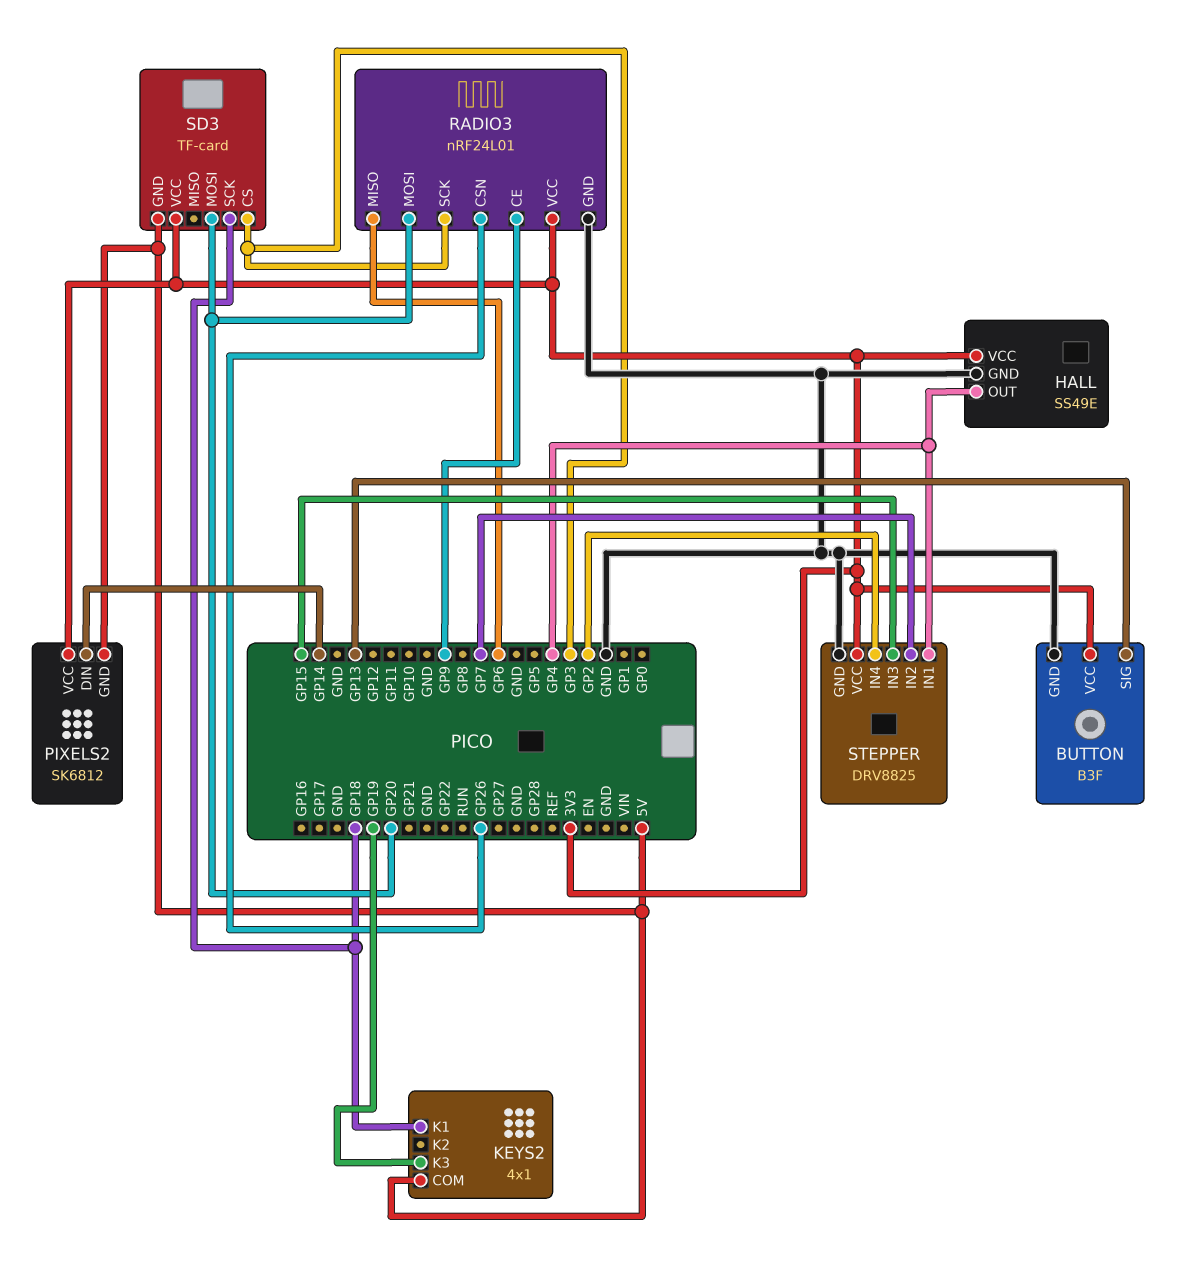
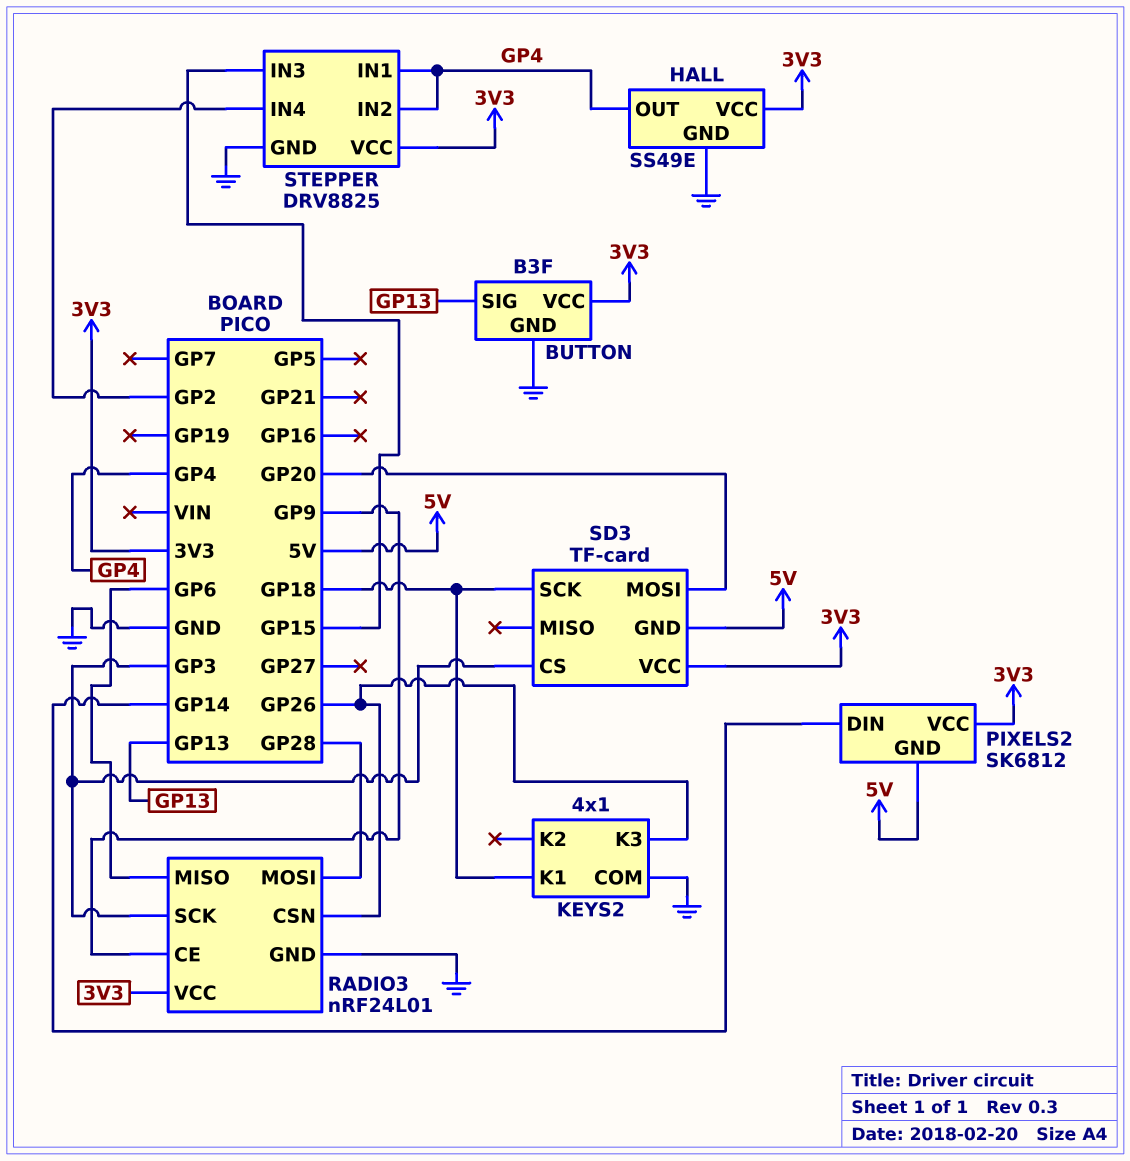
KEYS2 pin COM: 5V -> GND
KEYS2 pin K3: GP19 -> GP26
RADIO3 pin MOSI: GP20 -> GP28
STEPPER pin IN2: GP7 -> GP4

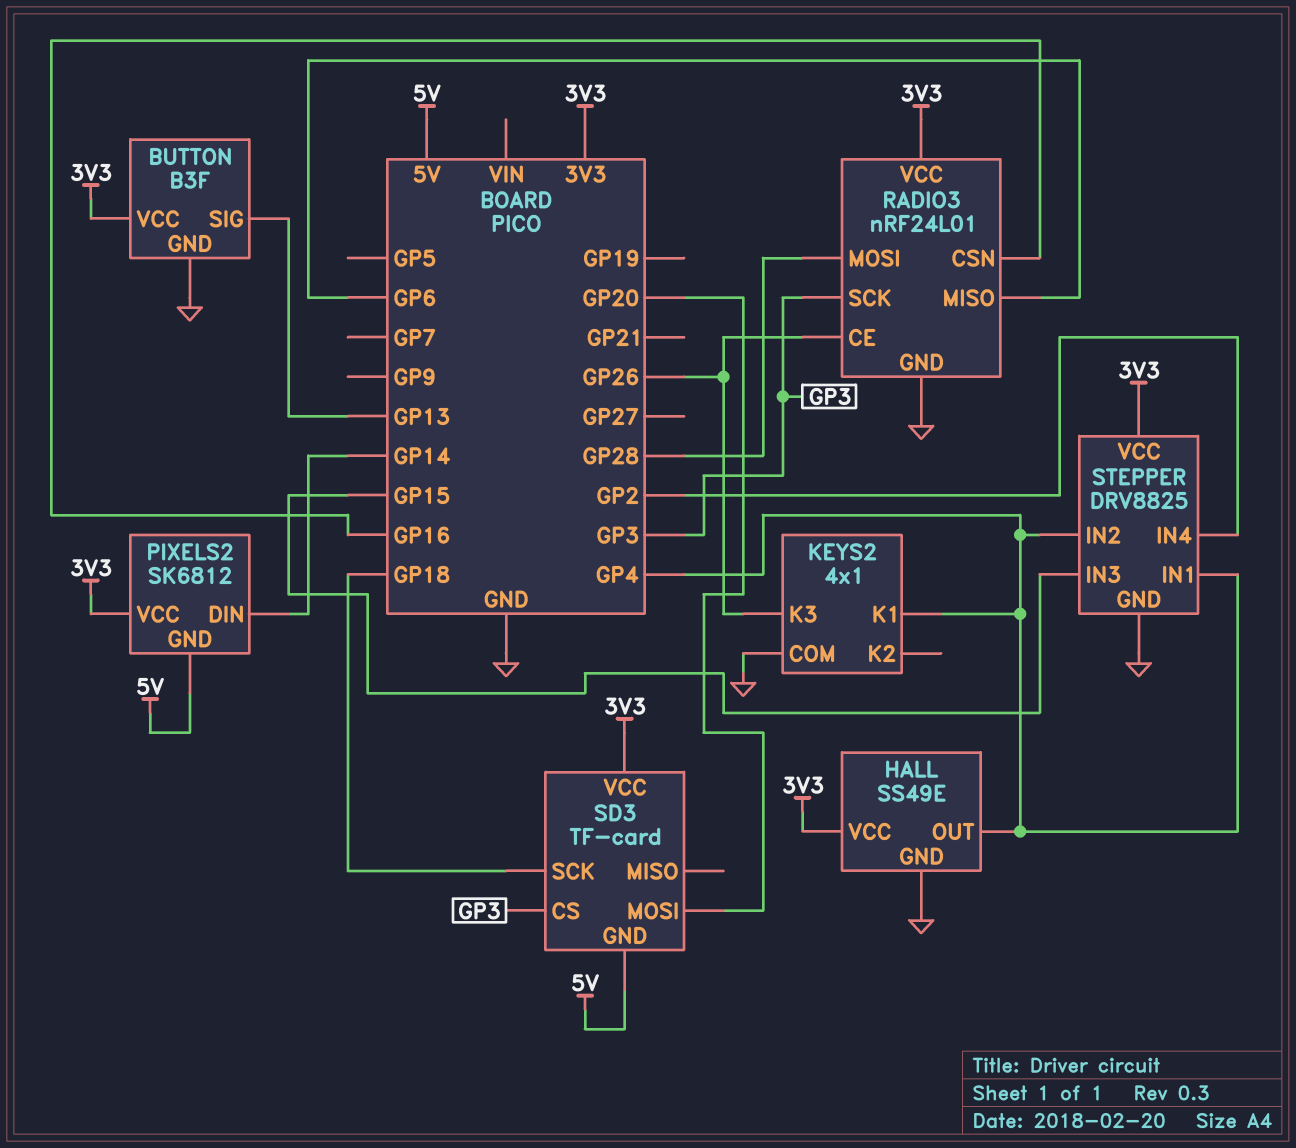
KEYS2 pin K1: GP18 -> GP4
RADIO3 pin CE: GP9 -> GP26
RADIO3 pin CSN: GP26 -> GP16

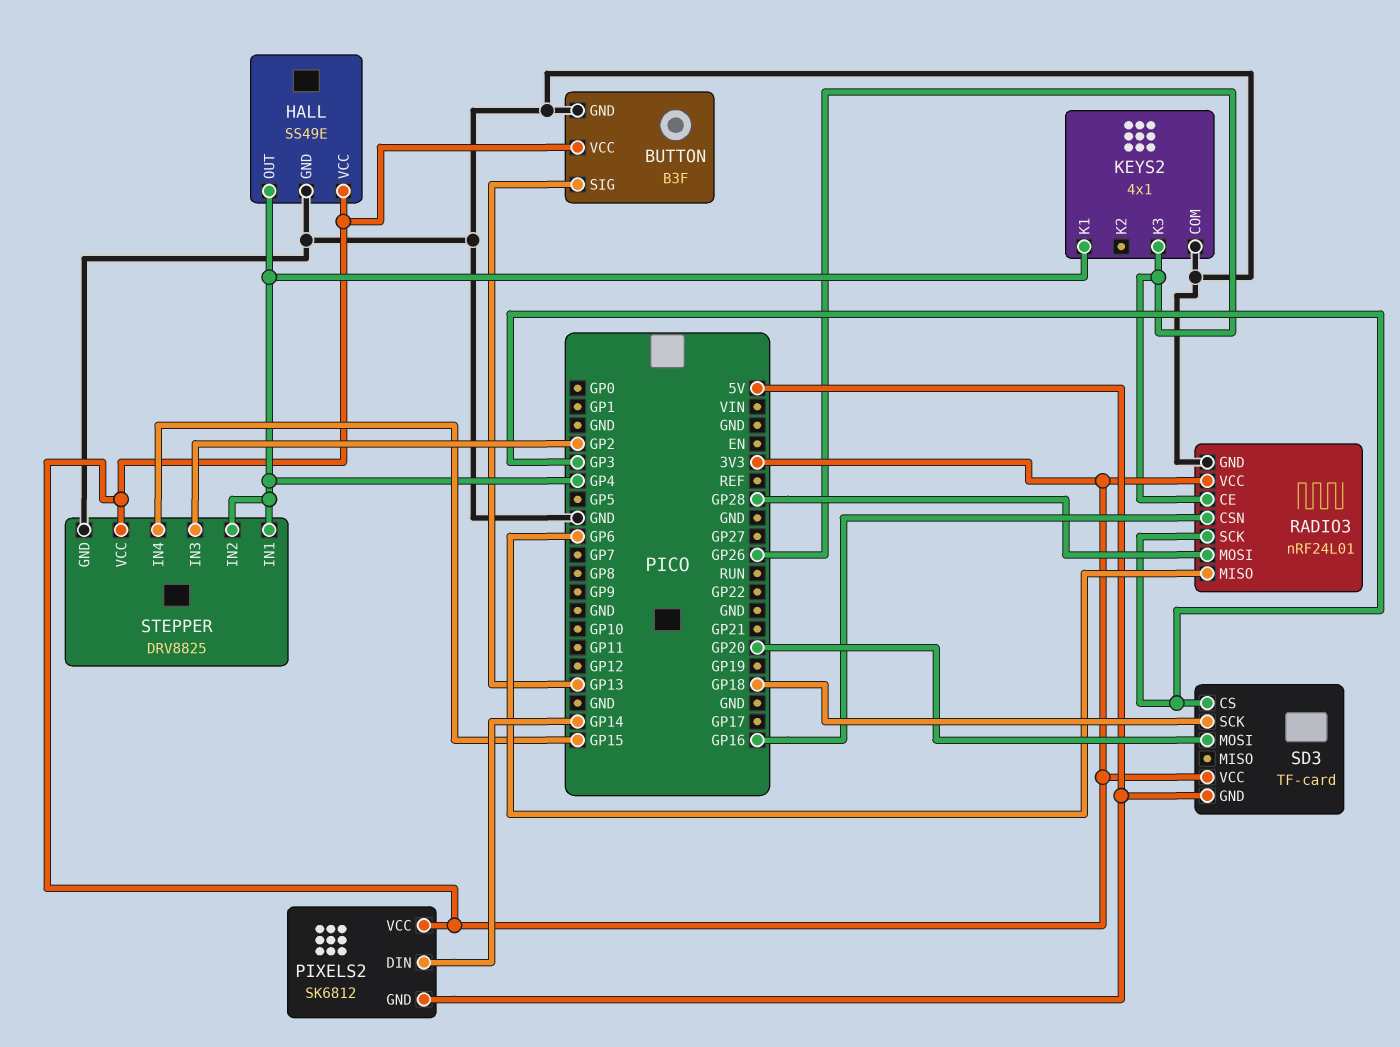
STEPPER pin IN3: GP15 -> GP2
STEPPER pin IN4: GP2 -> GP15

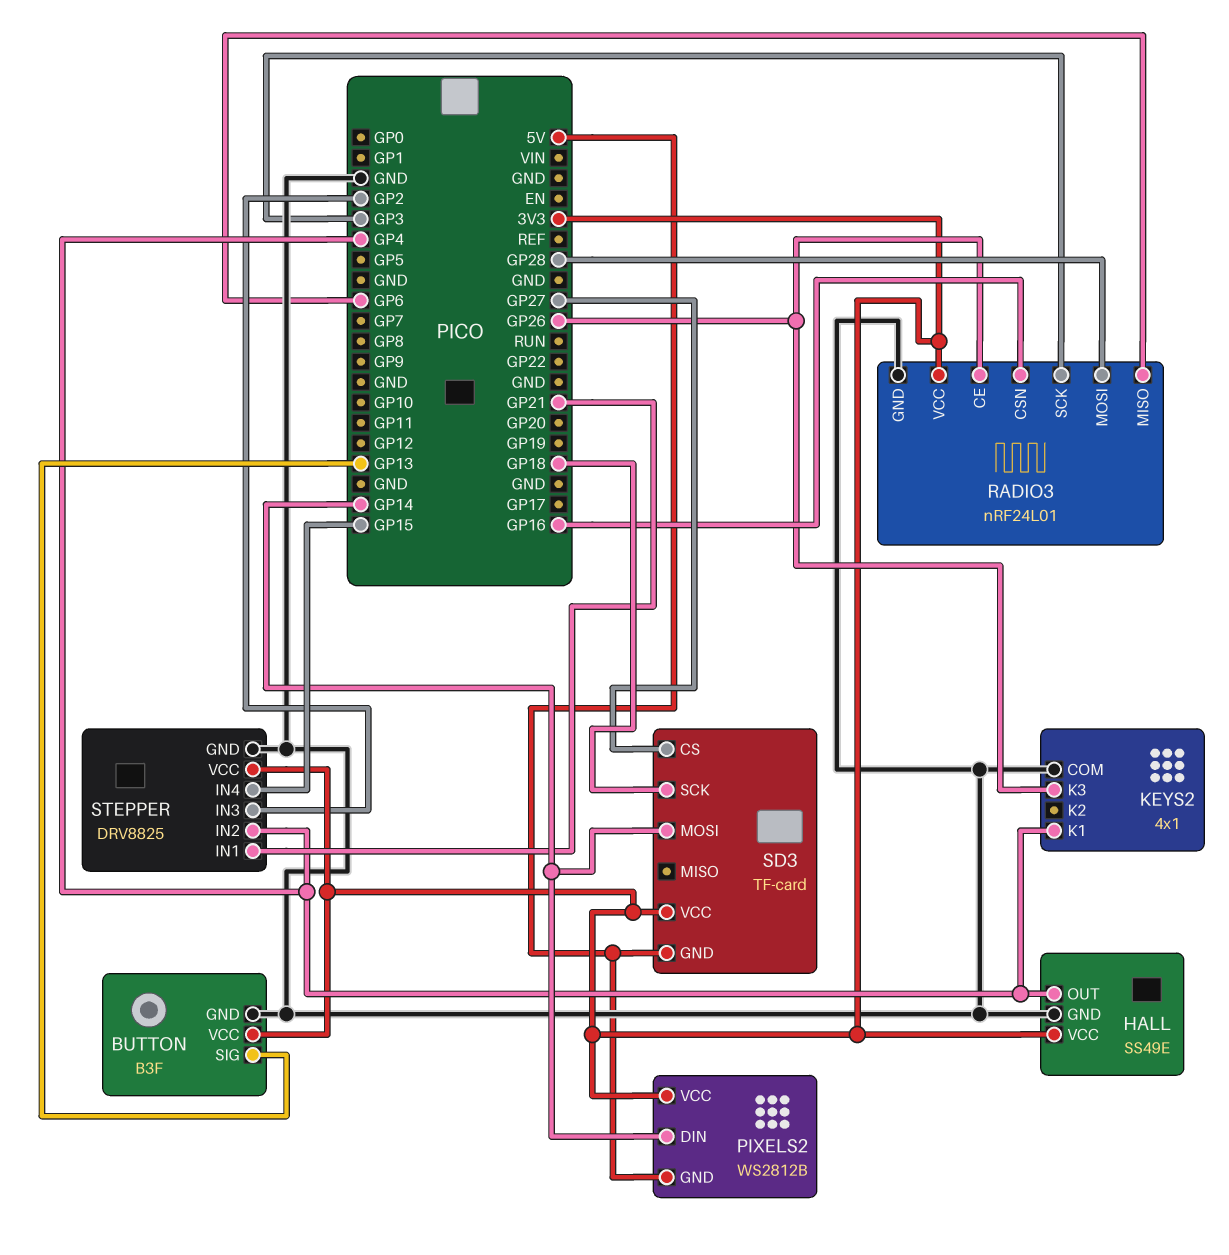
PIXELS2: SK6812 -> WS2812B
SD3 pin CS: GP3 -> GP27
SD3 pin MOSI: GP20 -> GP14
STEPPER pin IN1: GP4 -> GP21

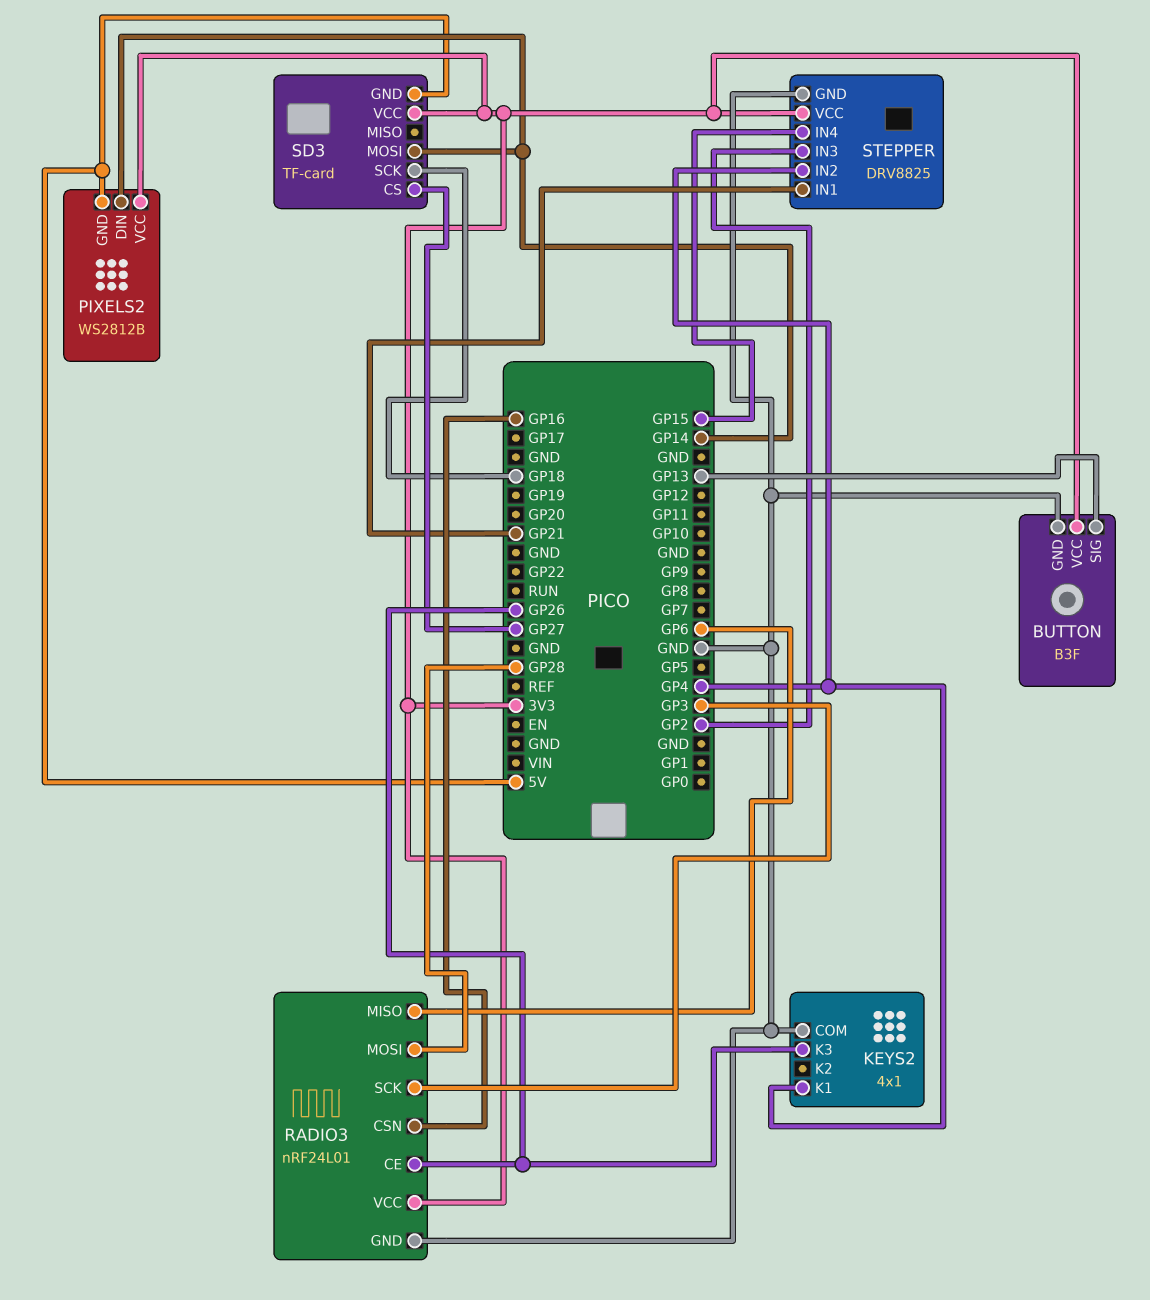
HALL: SS49E -> none
HALL pin GND: GND -> none
HALL pin OUT: GP4 -> none
HALL pin VCC: 3V3 -> none

